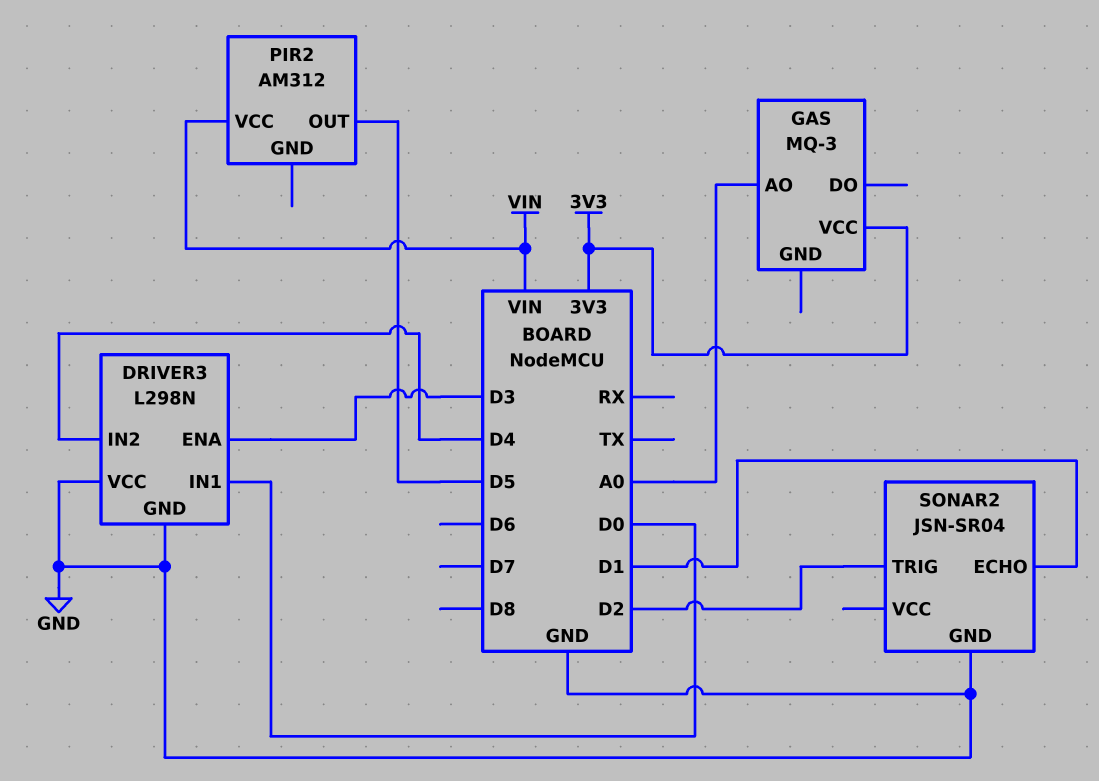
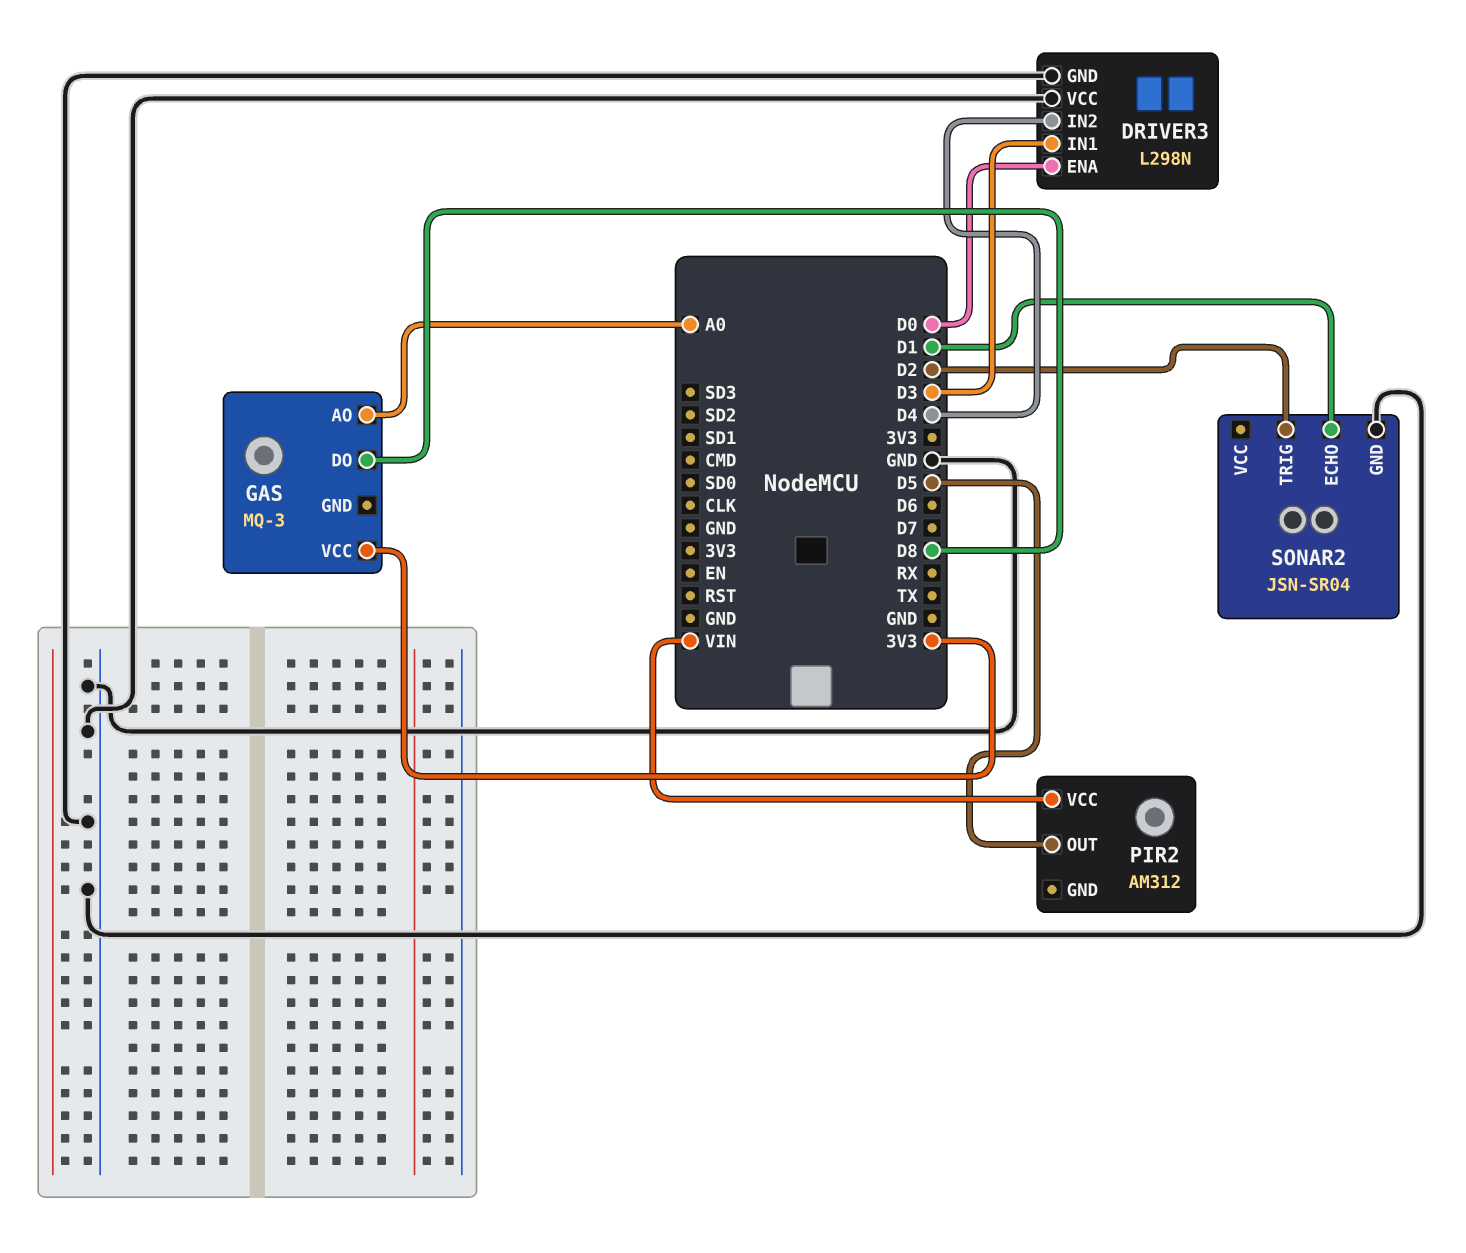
DRIVER3 pin ENA: D3 -> D0
DRIVER3 pin IN1: D0 -> D3
GAS pin DO: none -> D8

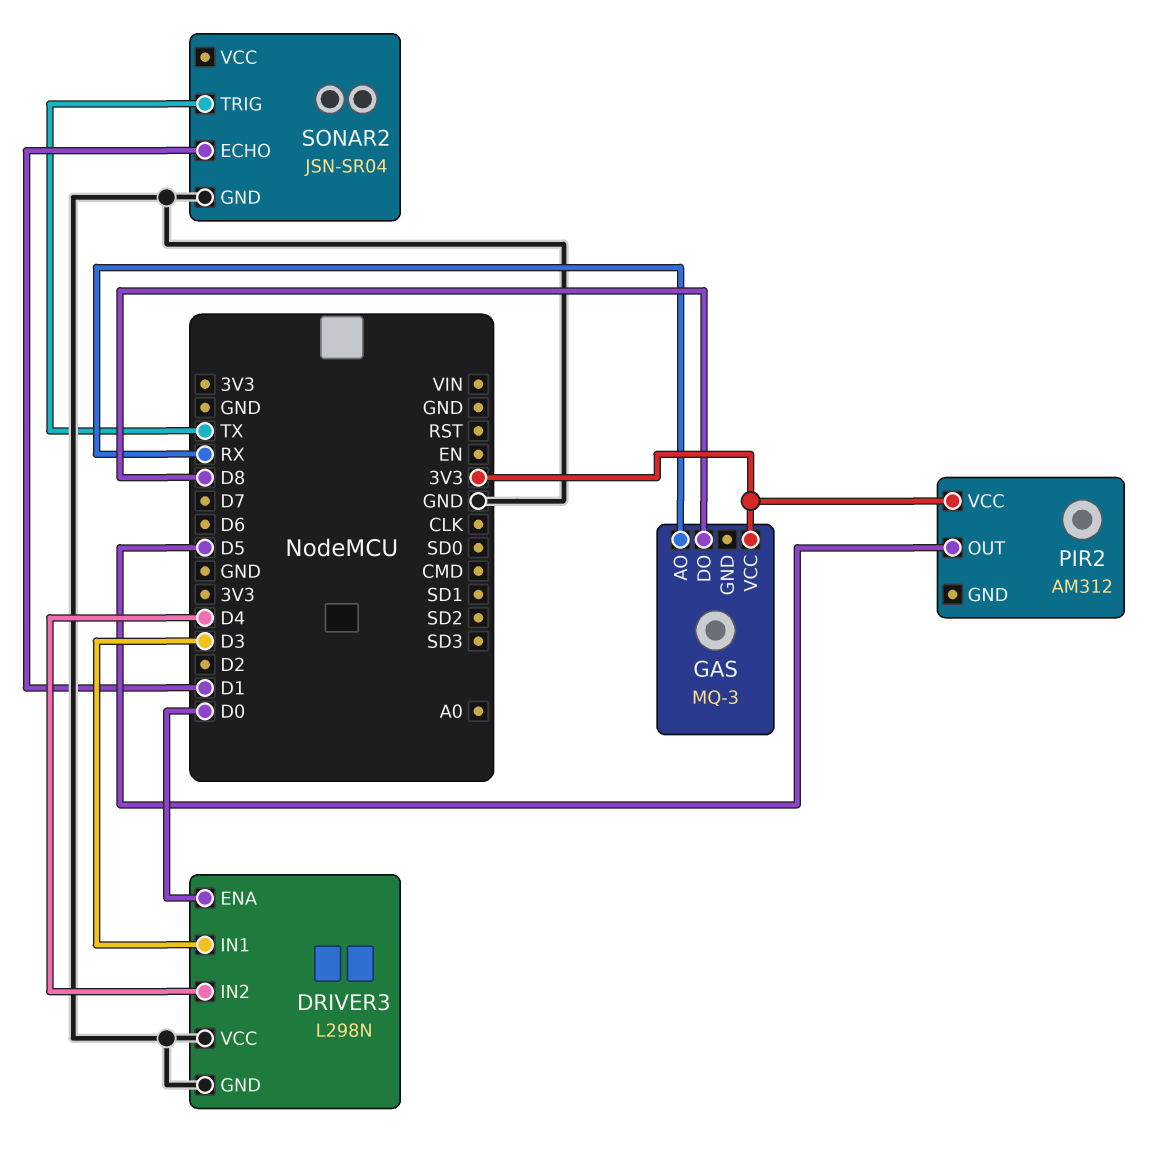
GAS pin AO: A0 -> RX
PIR2 pin VCC: VIN -> 3V3
SONAR2 pin TRIG: D2 -> TX

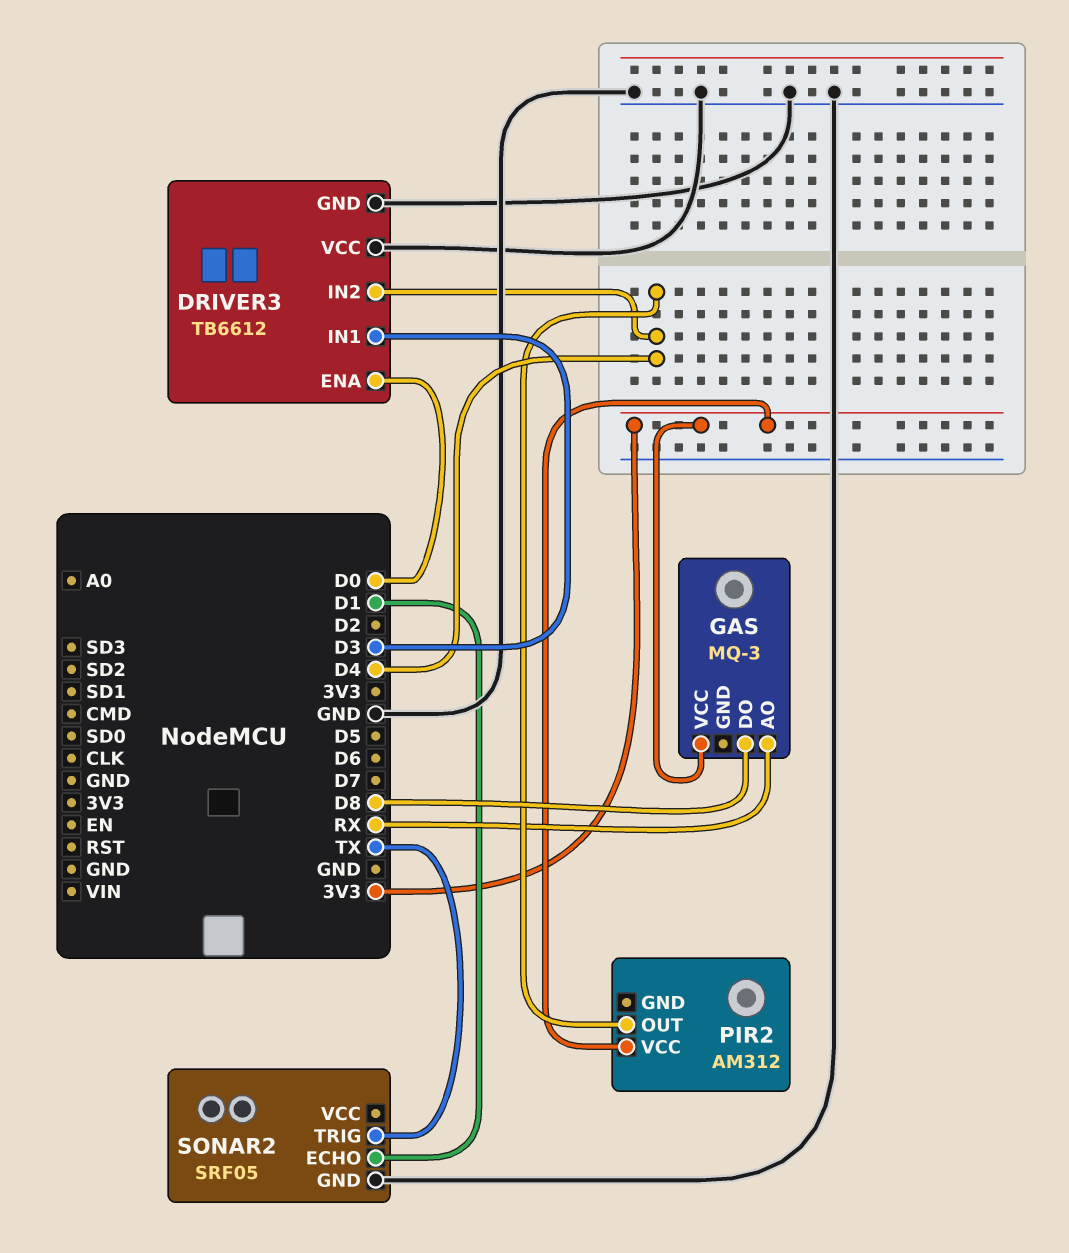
DRIVER3: L298N -> TB6612
PIR2 pin OUT: D5 -> D4
SONAR2: JSN-SR04 -> SRF05

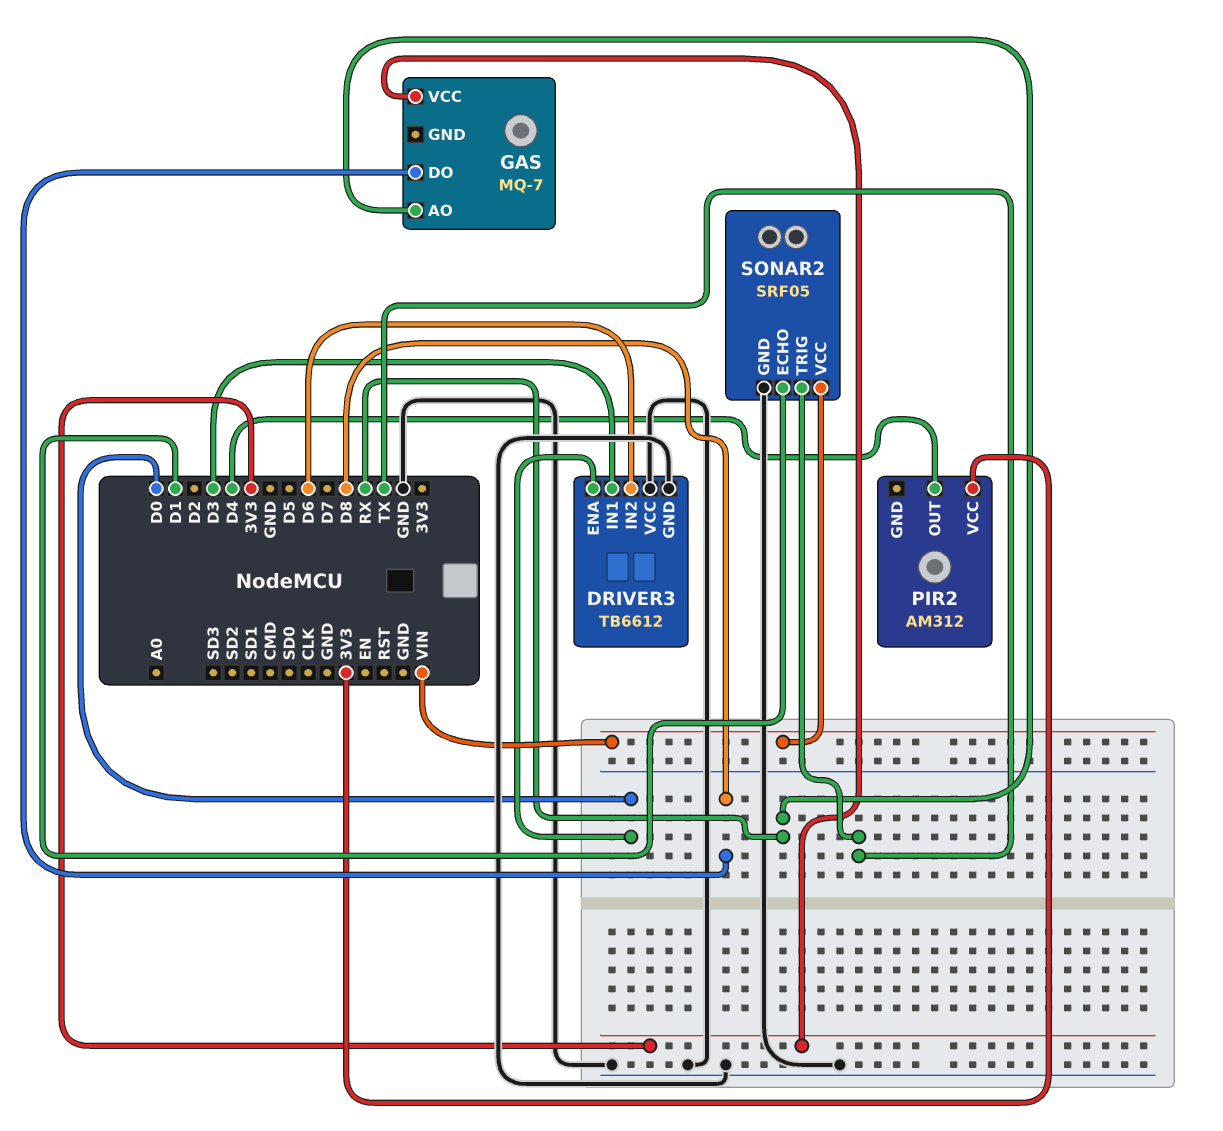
DRIVER3 pin IN2: D4 -> D6
GAS: MQ-3 -> MQ-7
SONAR2 pin VCC: none -> VIN

